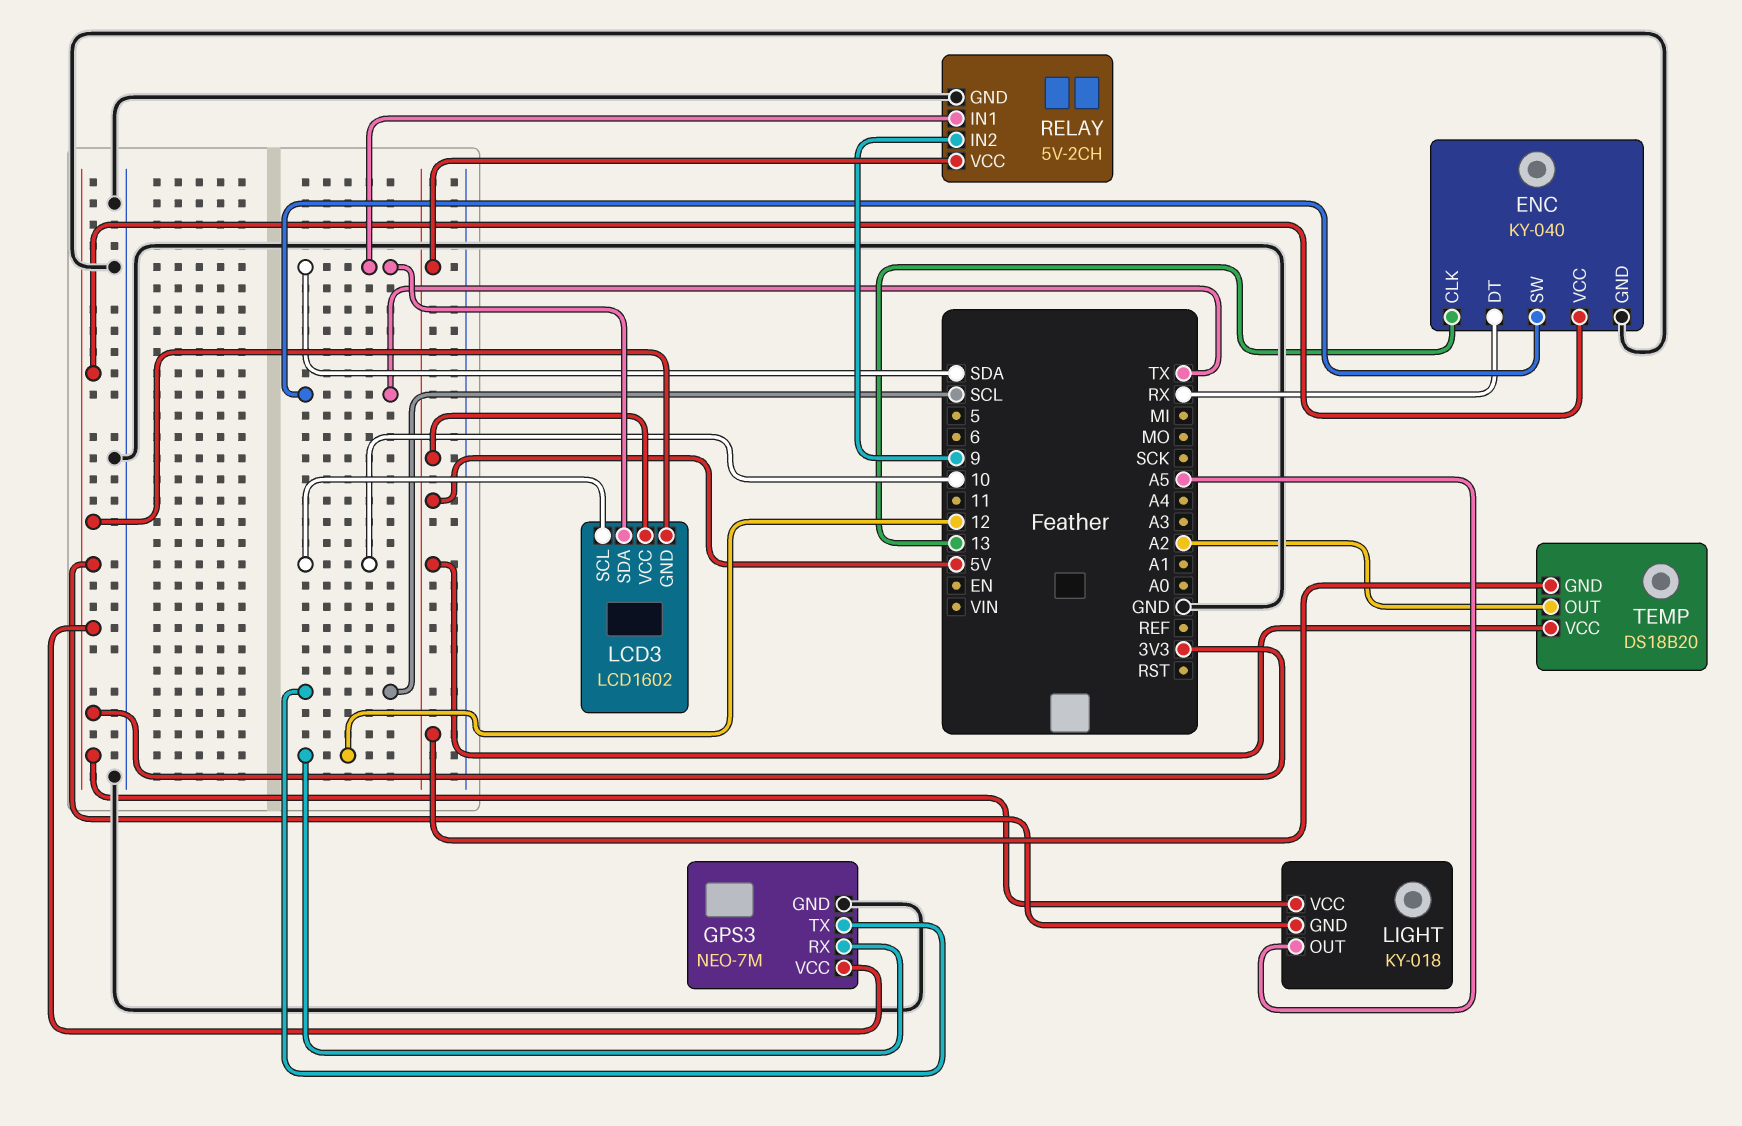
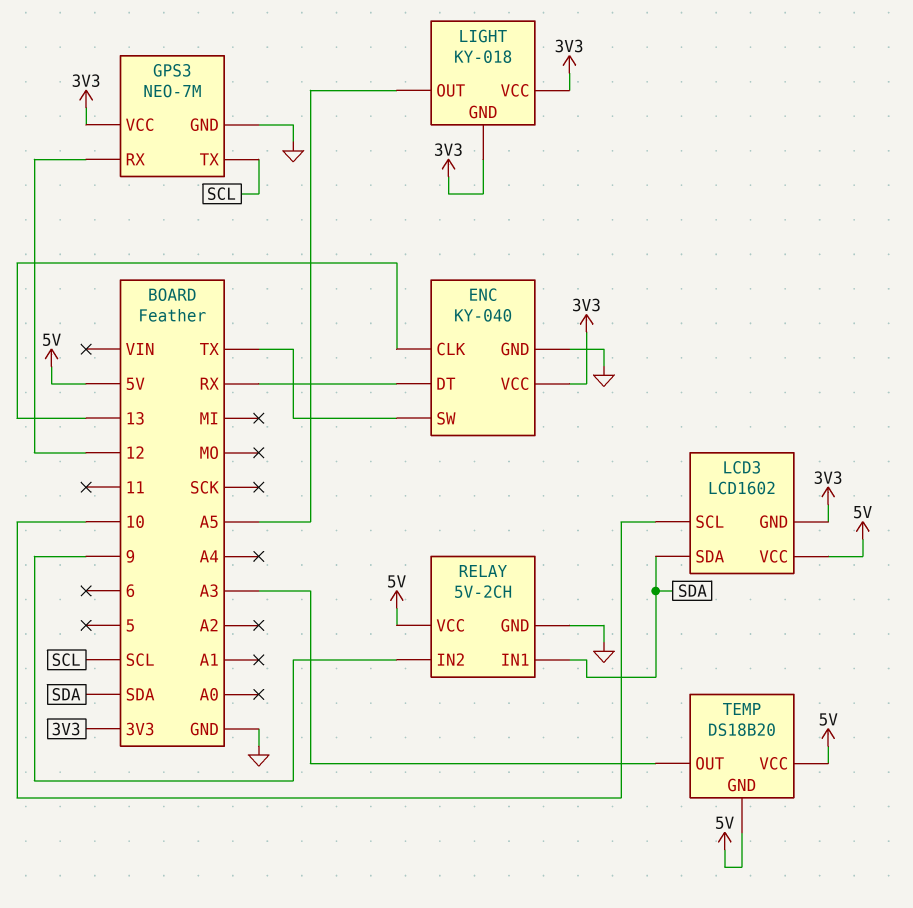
TEMP pin OUT: A2 -> A3

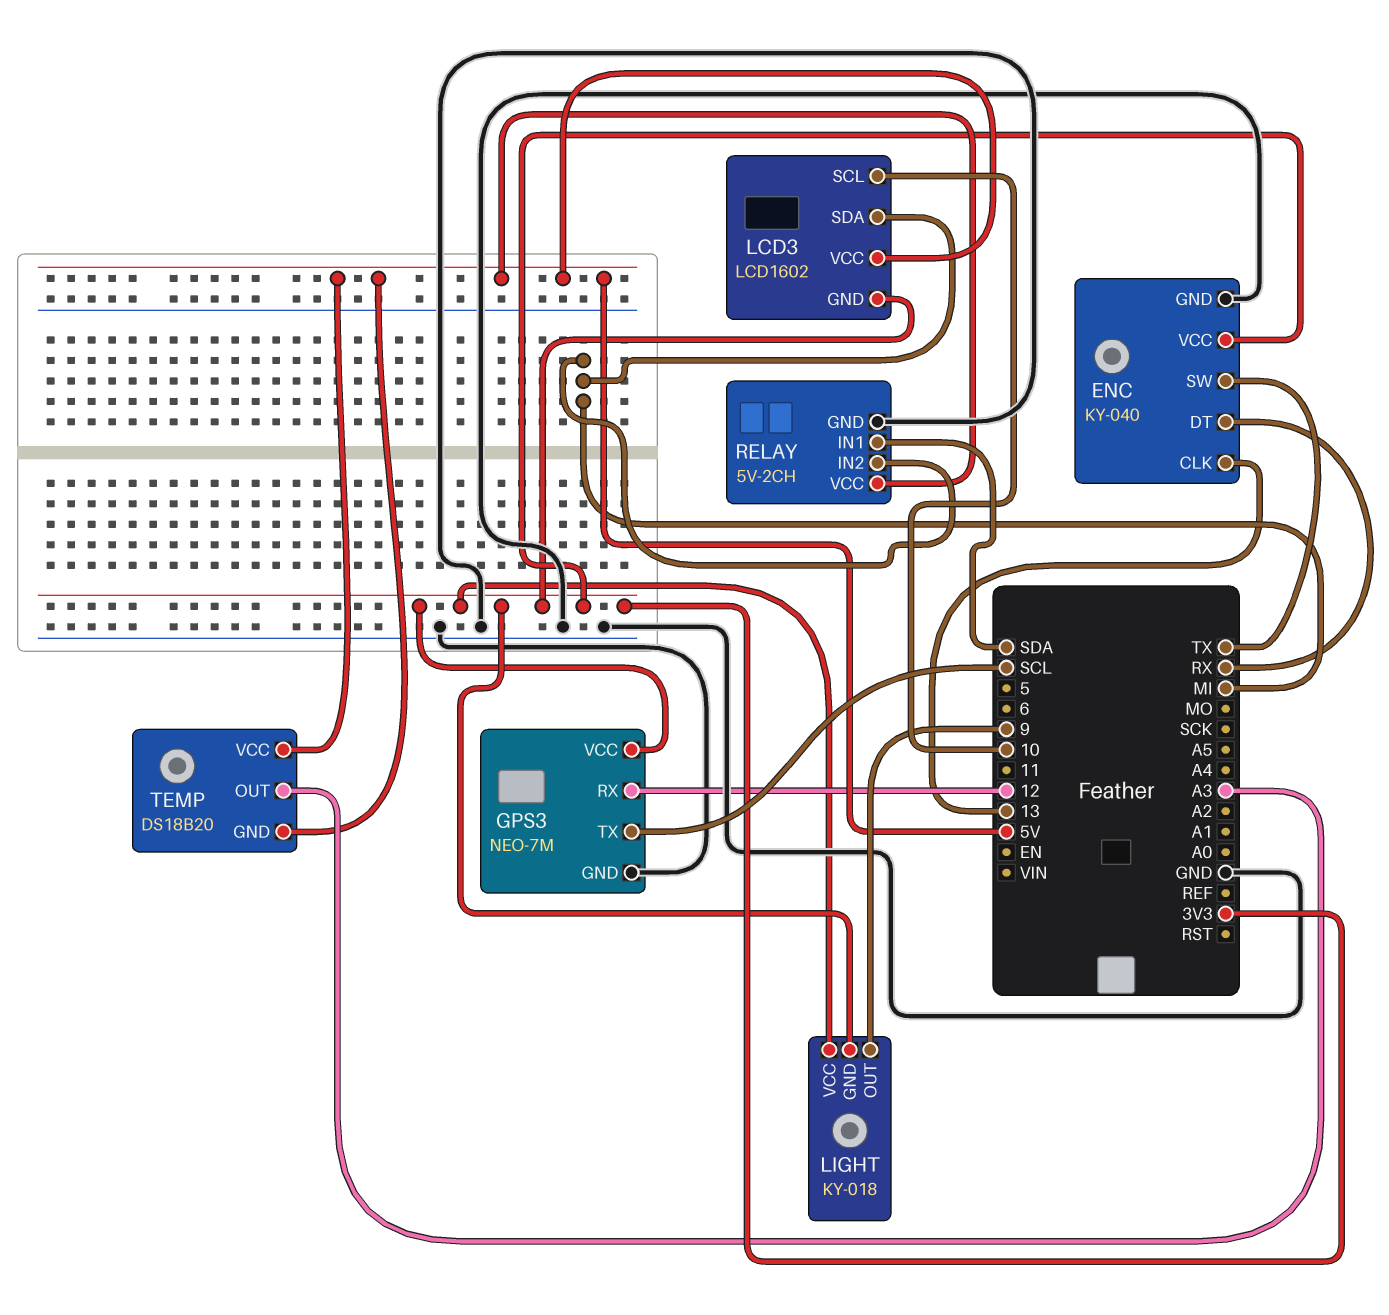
LCD3 pin SDA: SDA -> MI
LIGHT pin OUT: A5 -> 9
RELAY pin IN2: 9 -> MI

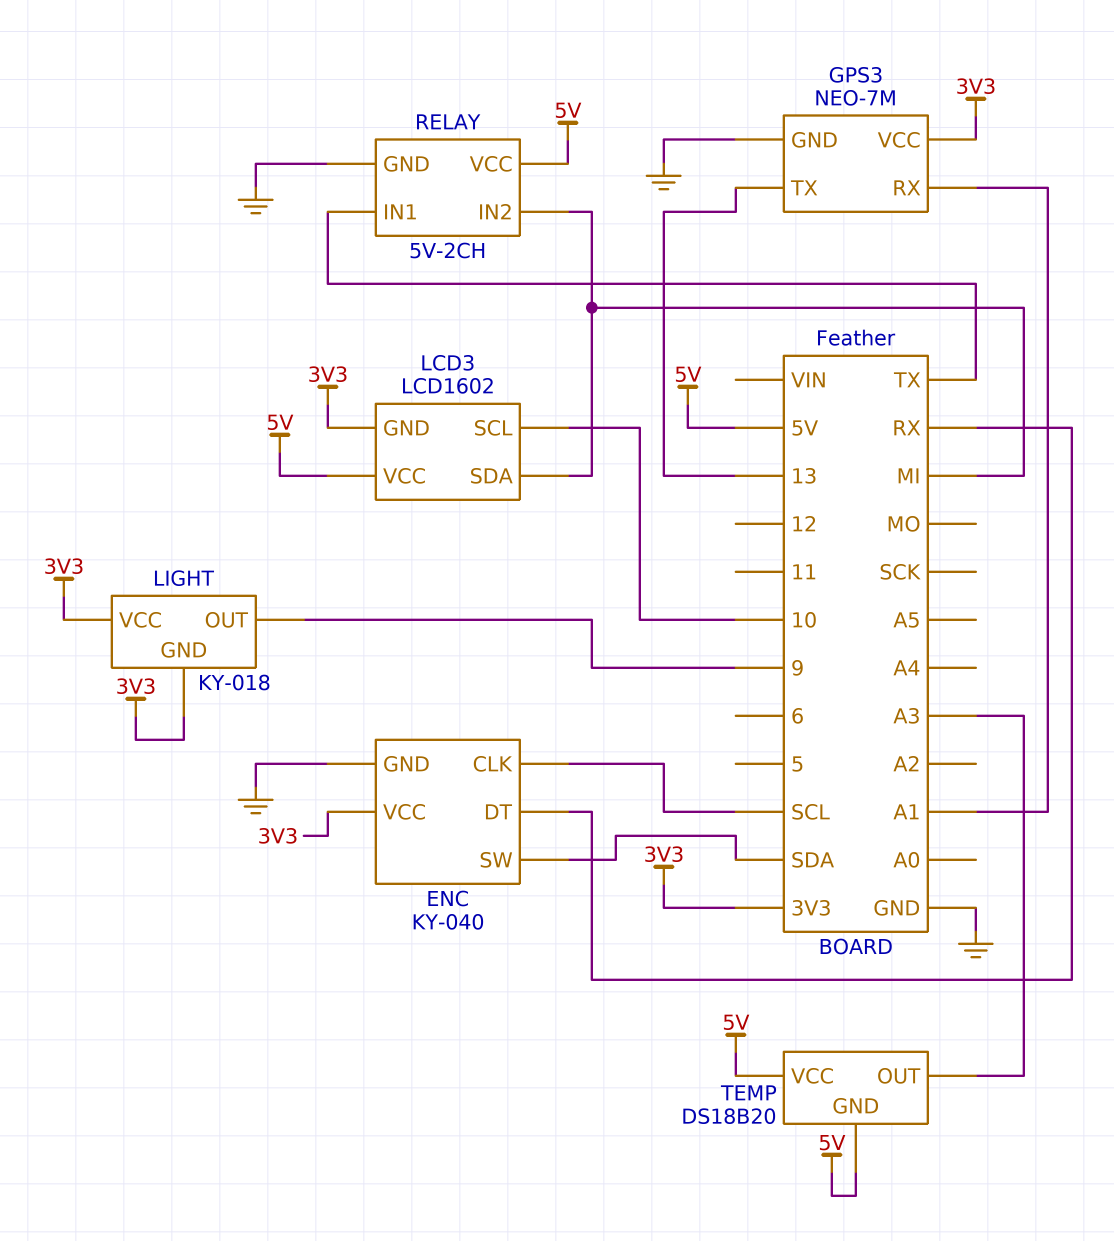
ENC pin CLK: 13 -> SCL
ENC pin SW: TX -> SDA
GPS3 pin RX: 12 -> A1
GPS3 pin TX: SCL -> 13
RELAY pin IN1: SDA -> TX

